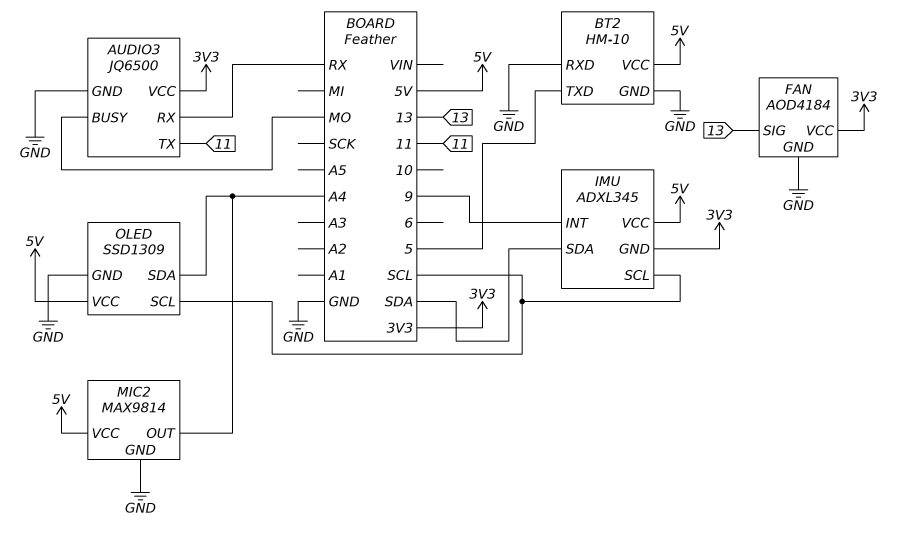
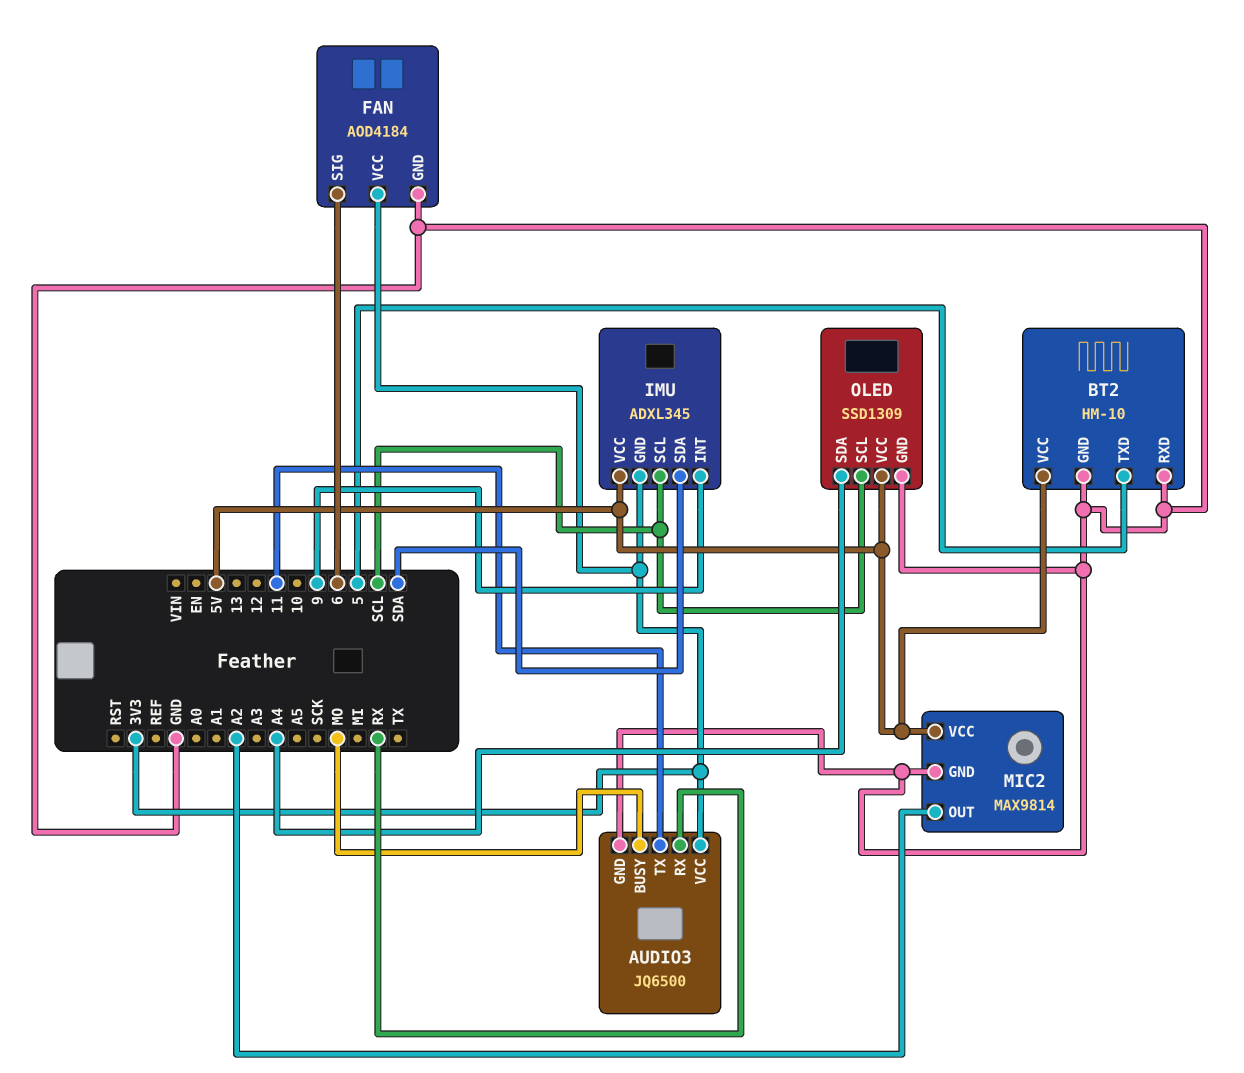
FAN pin SIG: 13 -> 6
MIC2 pin OUT: A4 -> A2

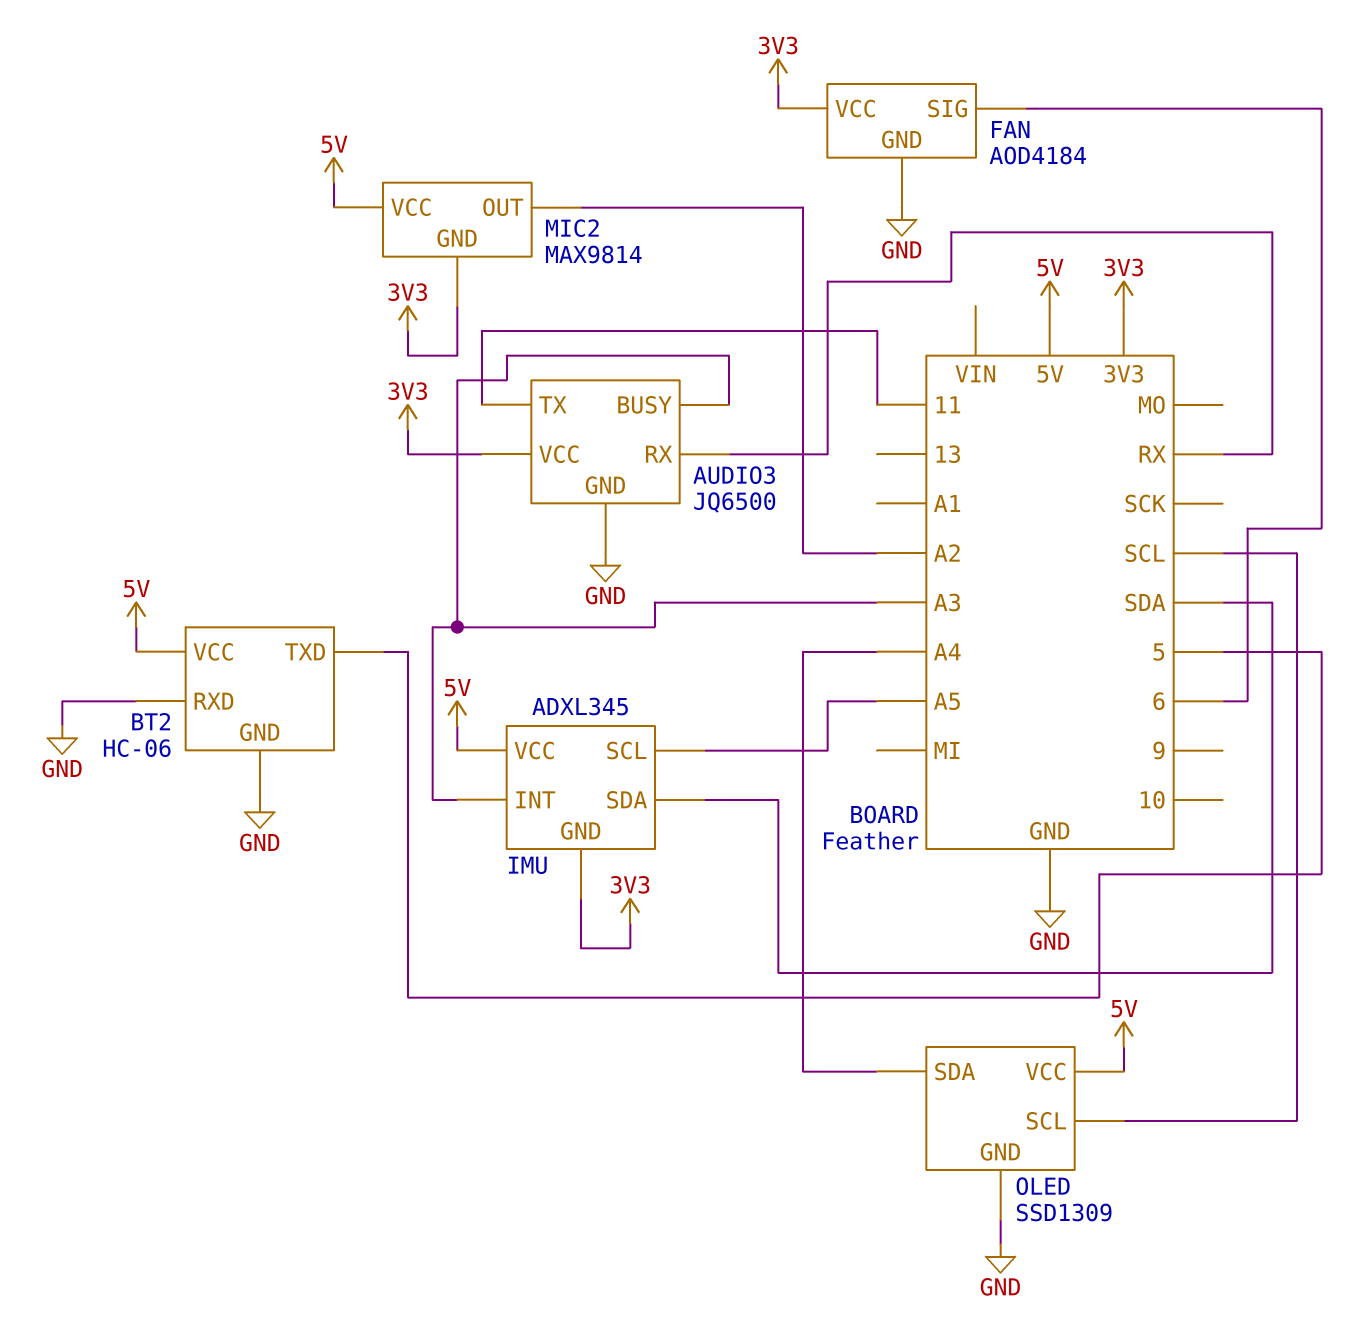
AUDIO3 pin BUSY: MO -> A3
BT2: HM-10 -> HC-06
IMU pin INT: 9 -> A3
IMU pin SCL: SCL -> A5
MIC2 pin GND: GND -> 3V3

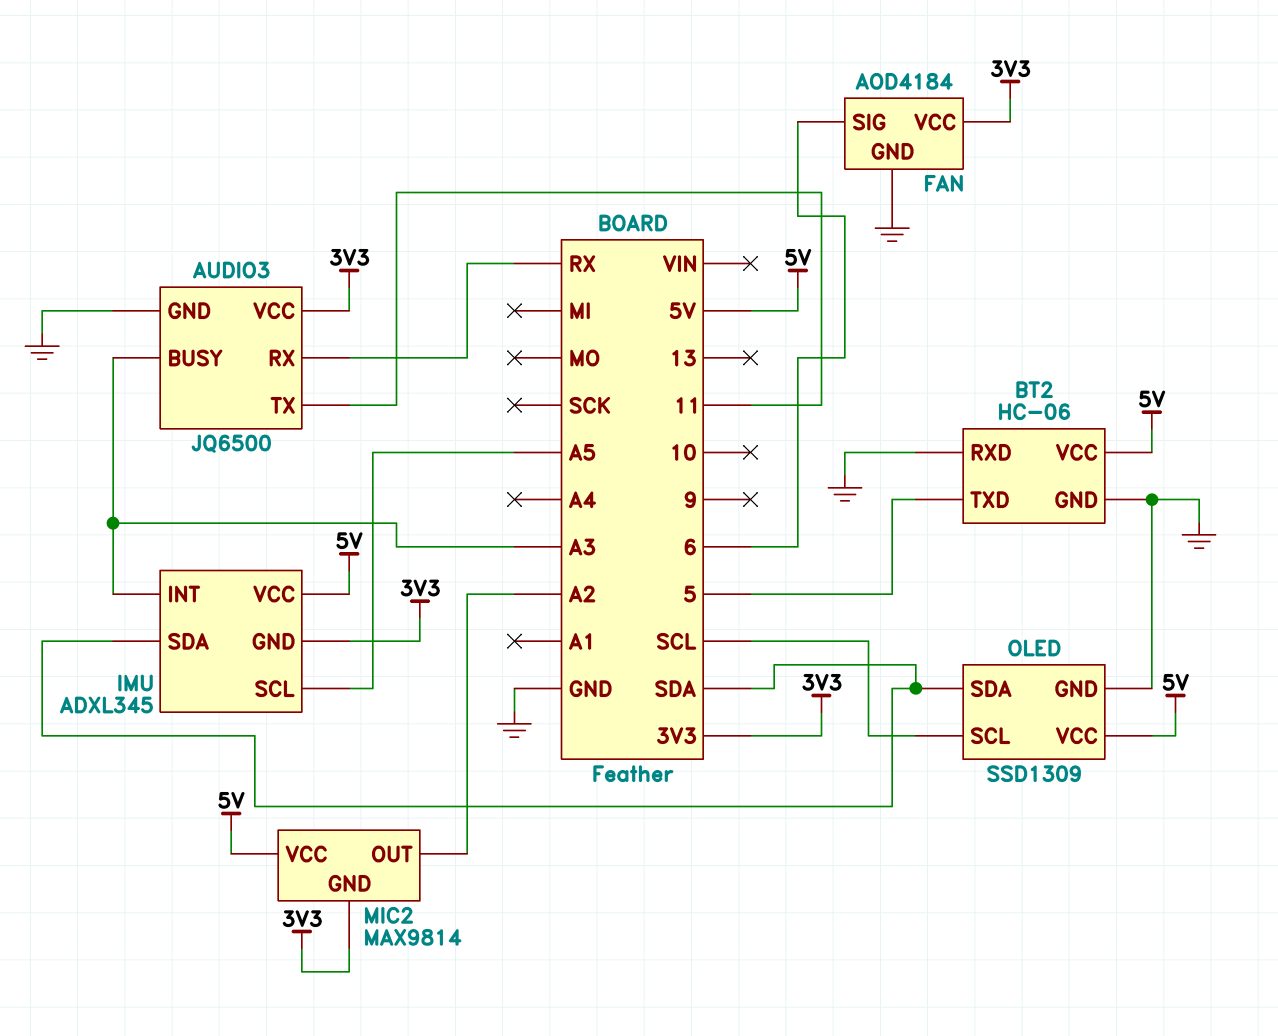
OLED pin SDA: A4 -> SDA

